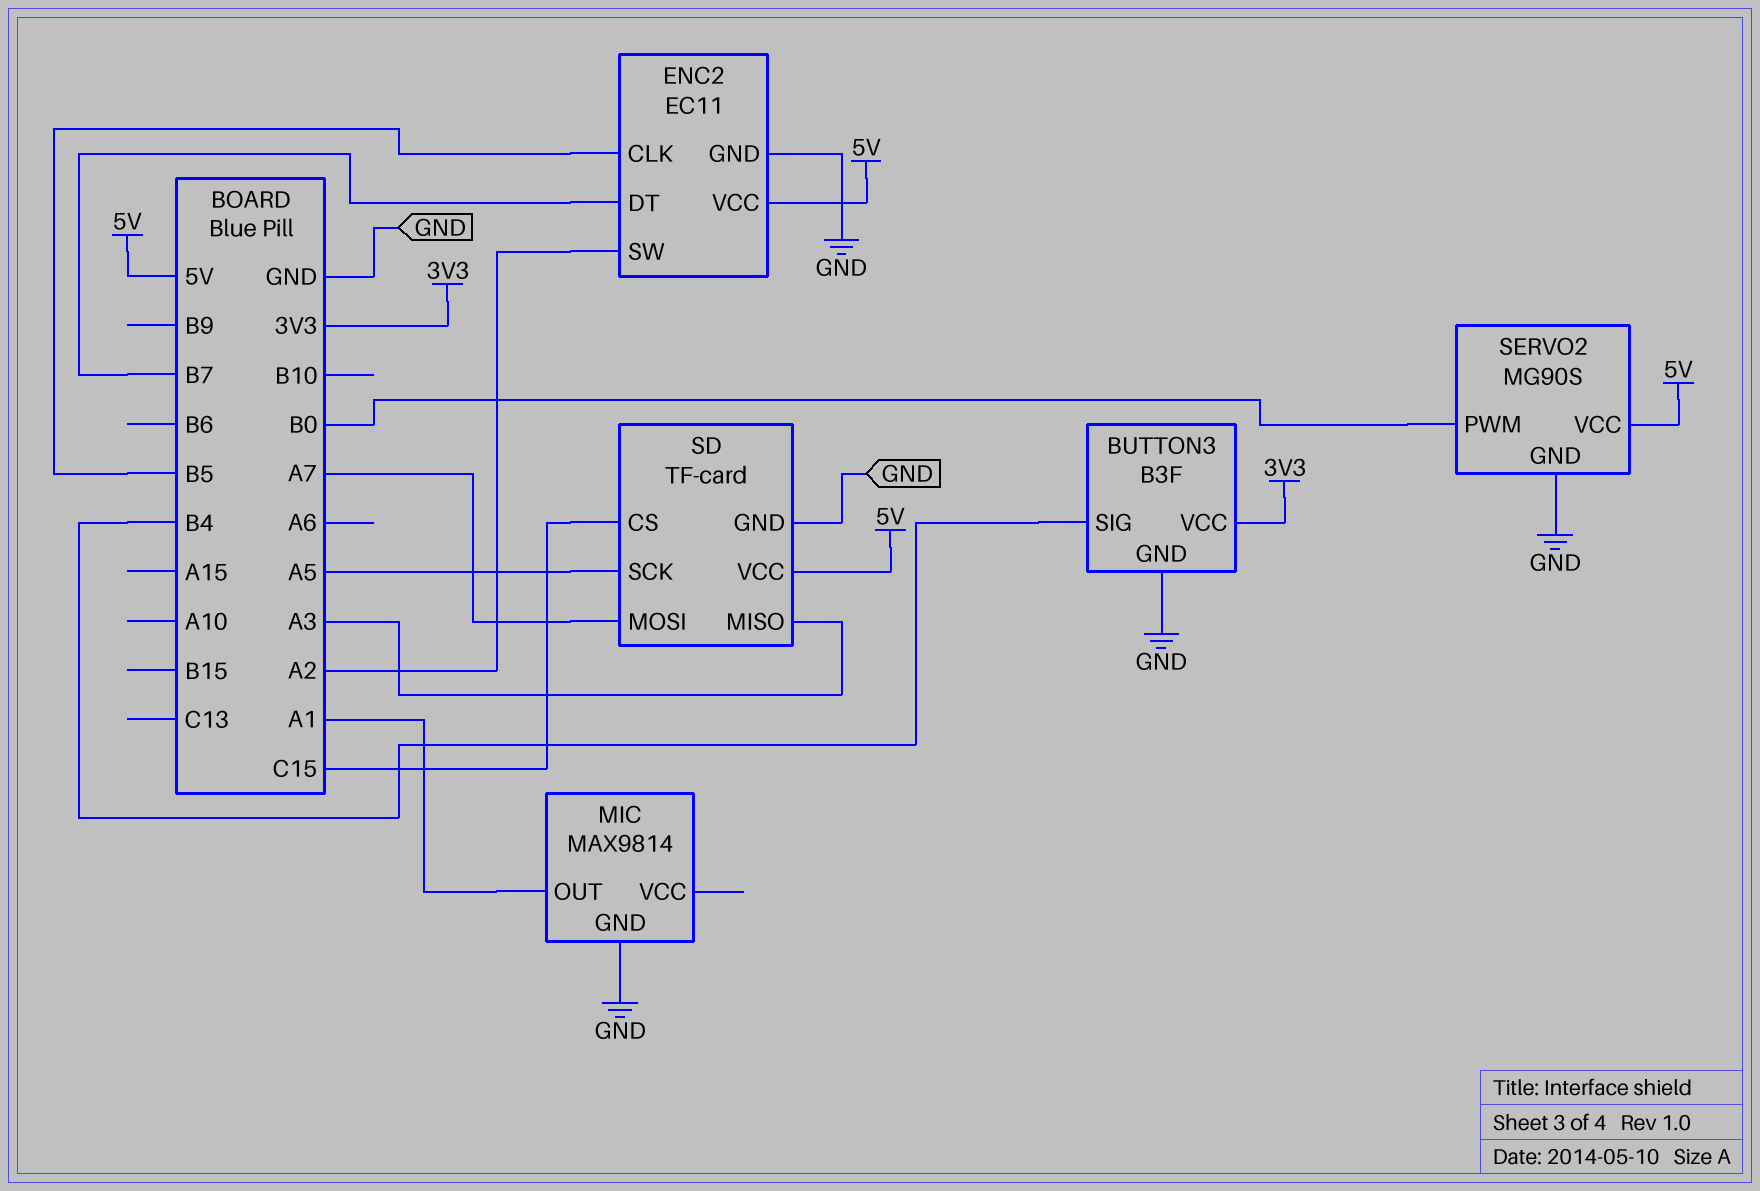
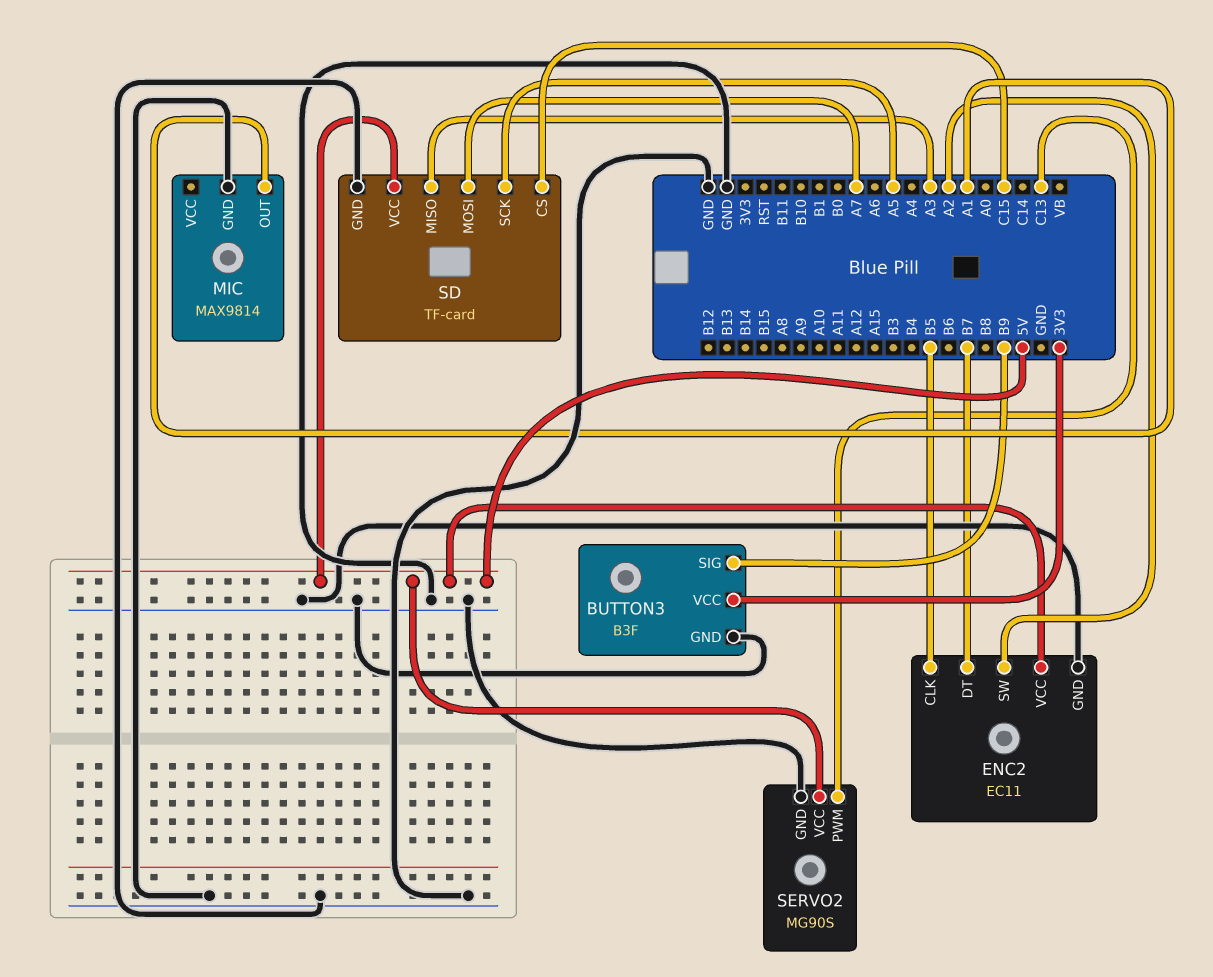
BUTTON3 pin SIG: B4 -> B9
SERVO2 pin PWM: B0 -> C13

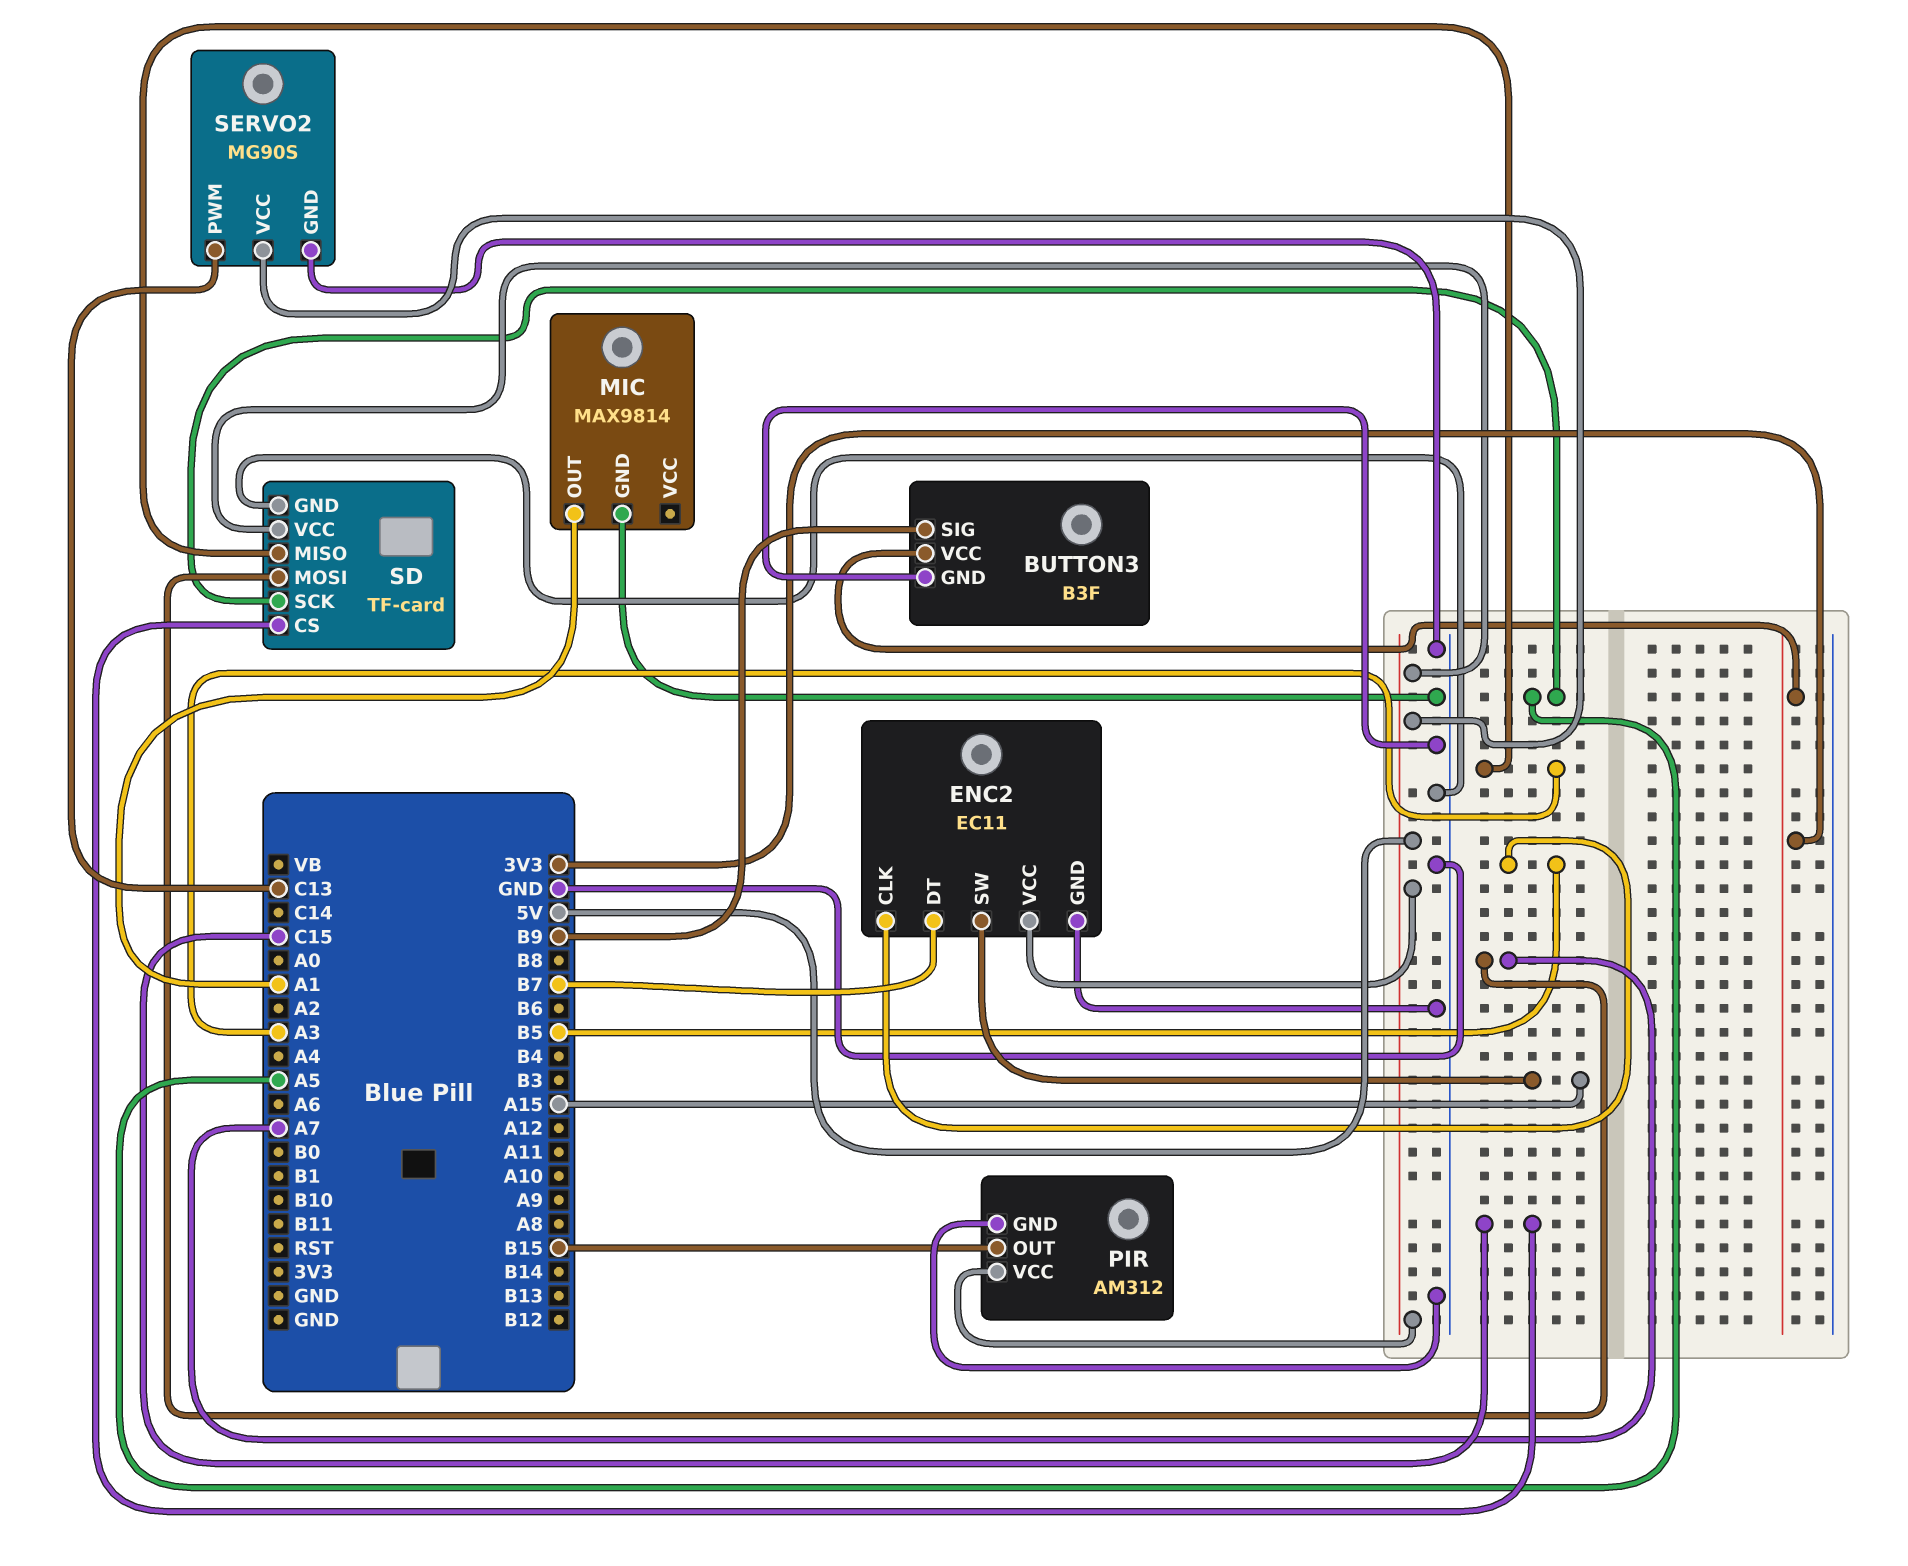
ENC2 pin SW: A2 -> A15
PIR: none -> AM312
PIR pin GND: none -> GND
PIR pin OUT: none -> B15
PIR pin VCC: none -> 5V

